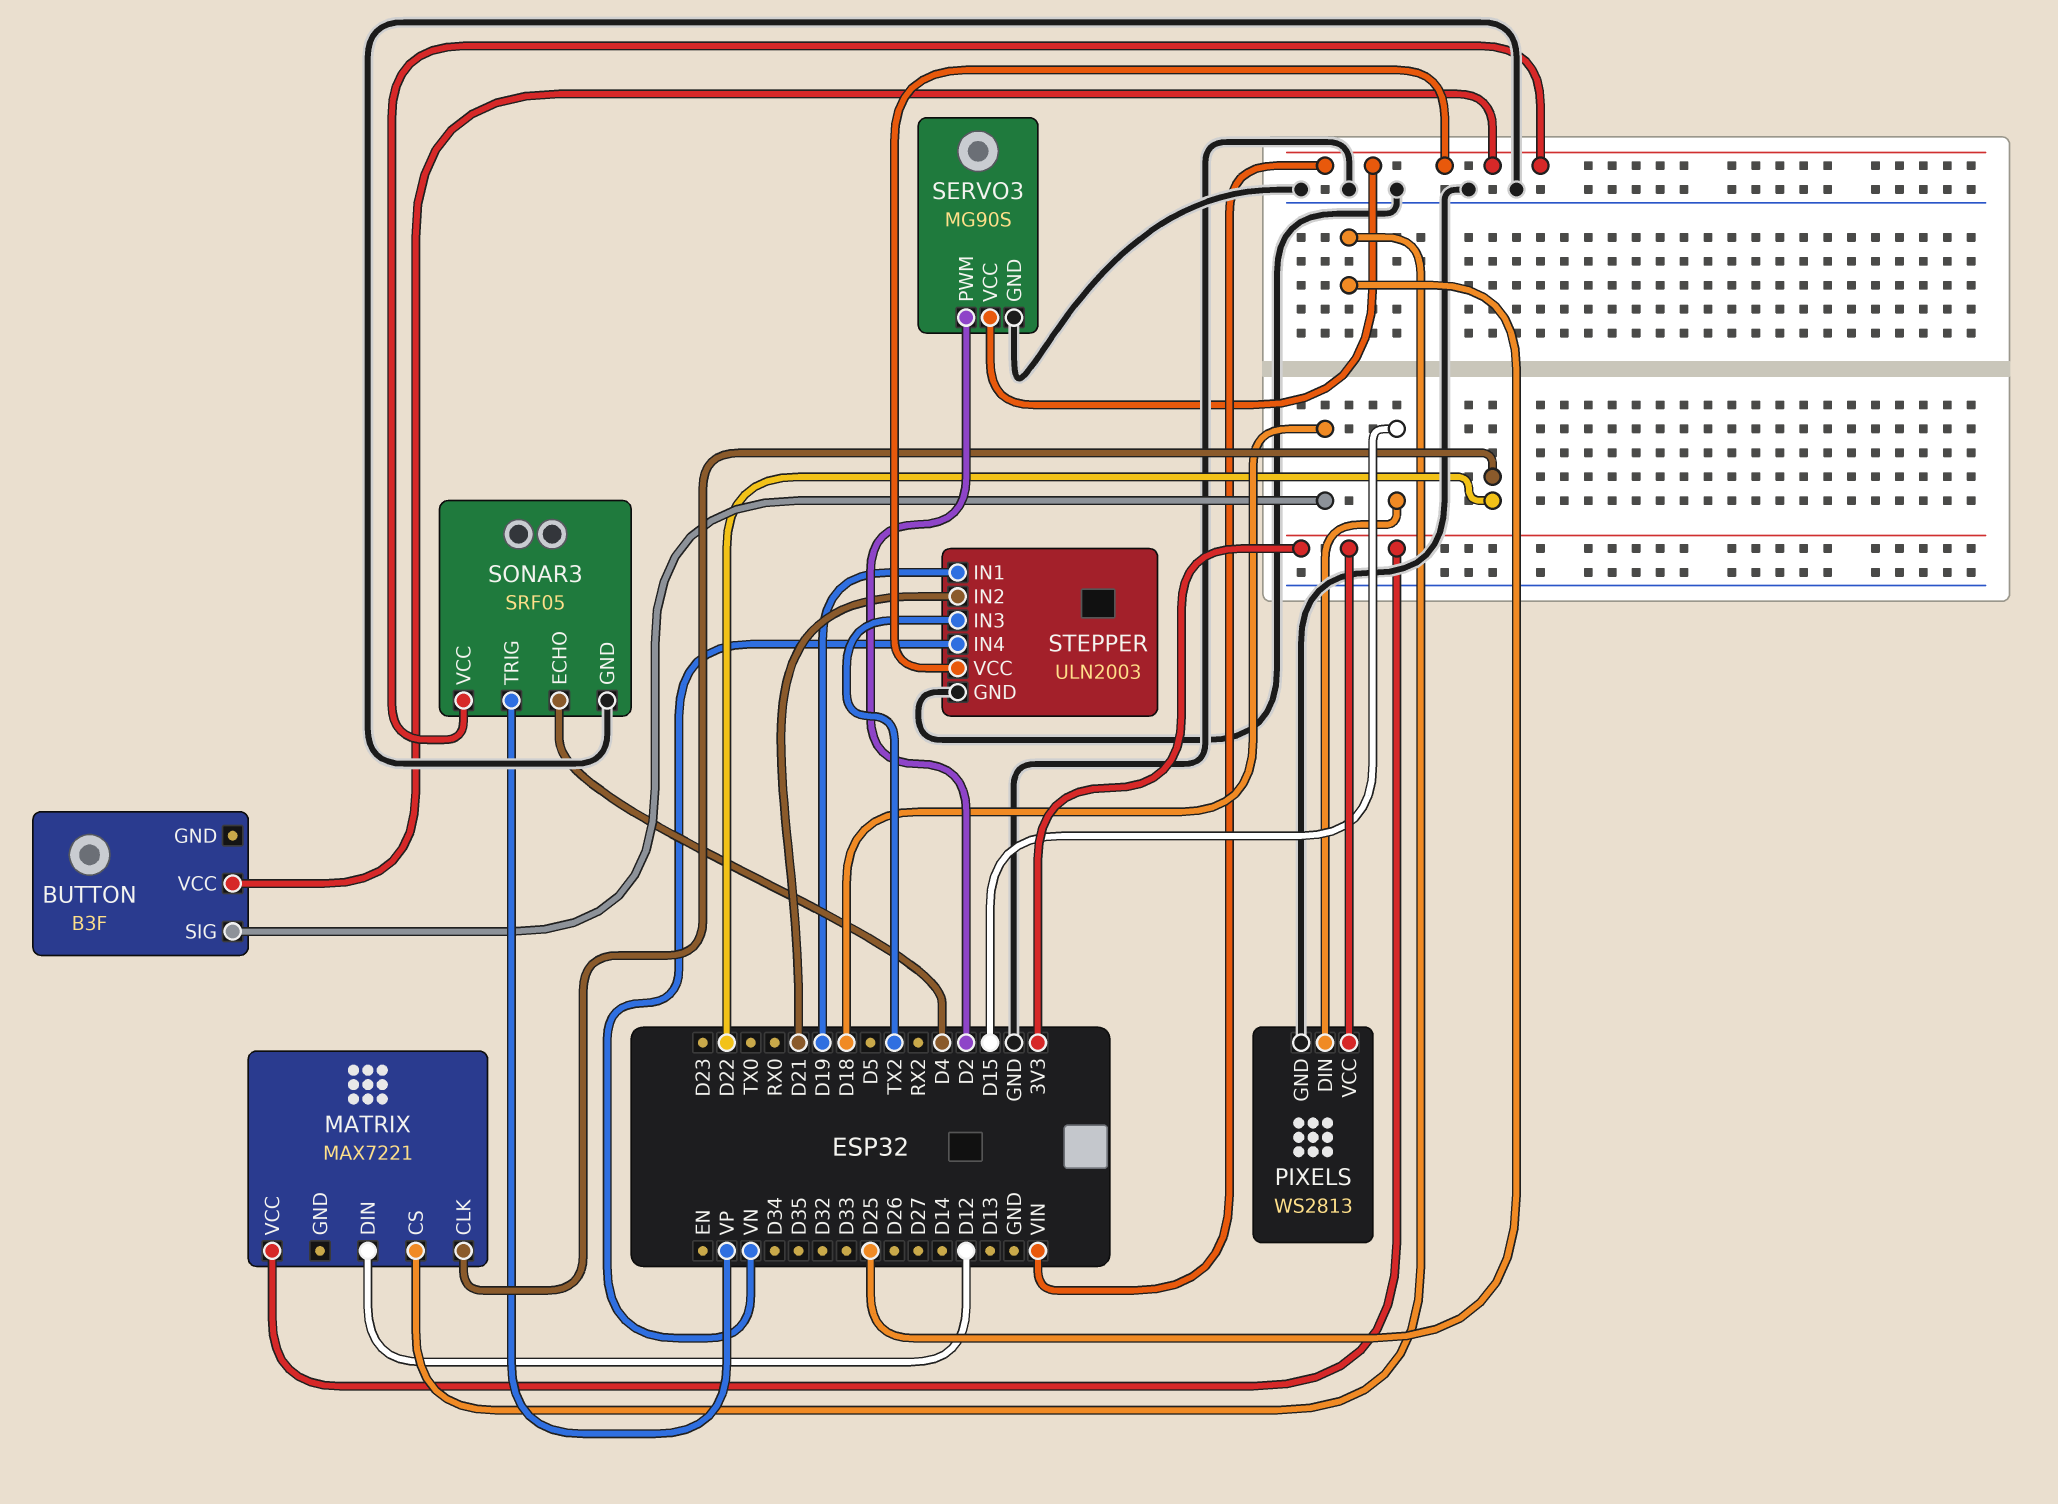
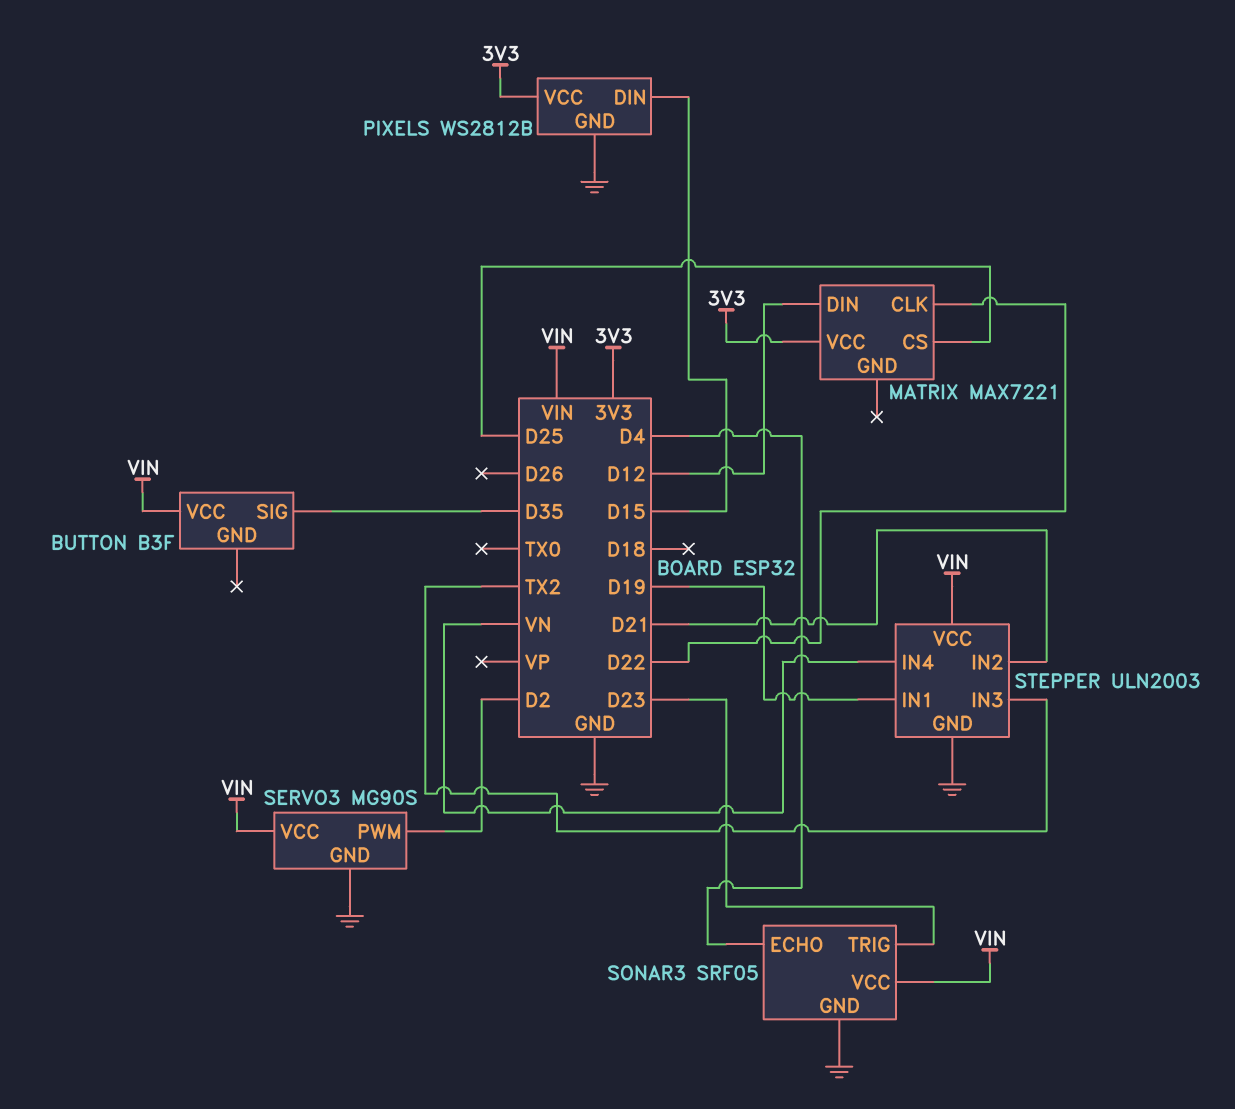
BUTTON pin SIG: D18 -> D35
PIXELS: WS2813 -> WS2812B
SONAR3 pin TRIG: VP -> D23

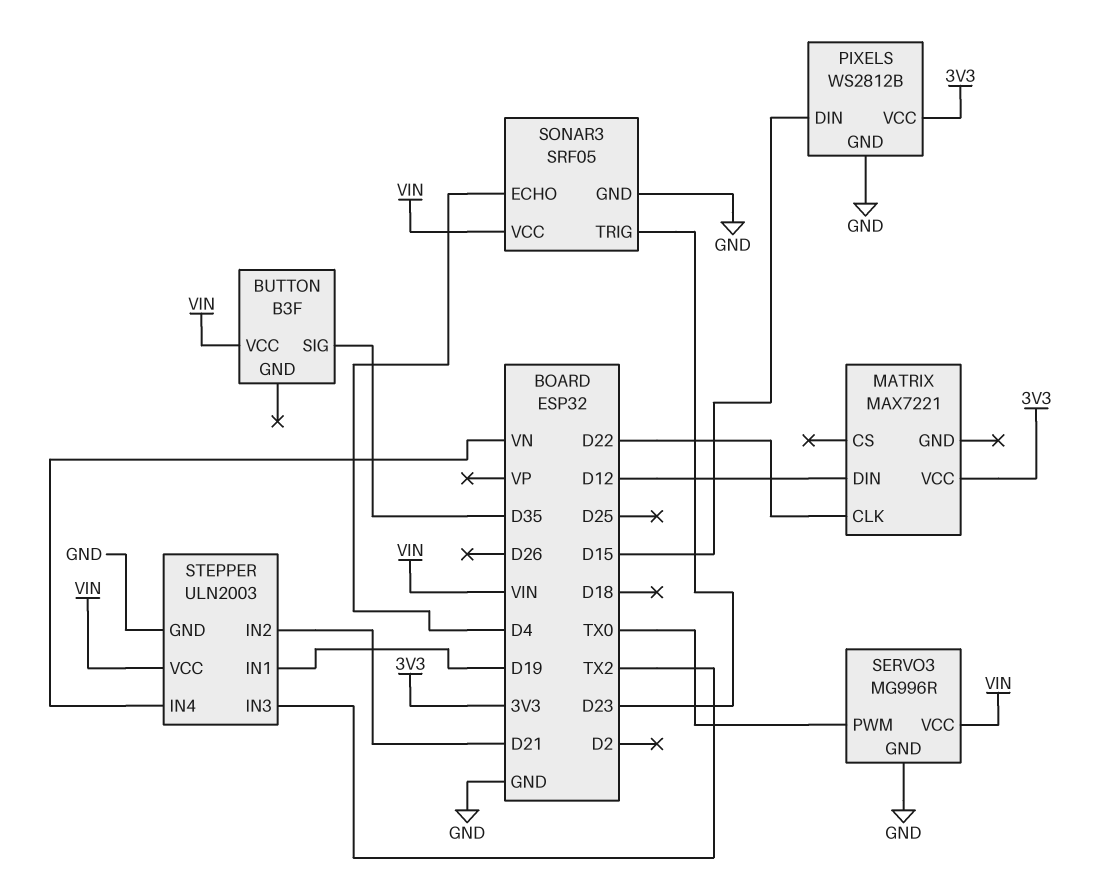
MATRIX pin CS: D25 -> none
SERVO3: MG90S -> MG996R
SERVO3 pin PWM: D2 -> TX0

